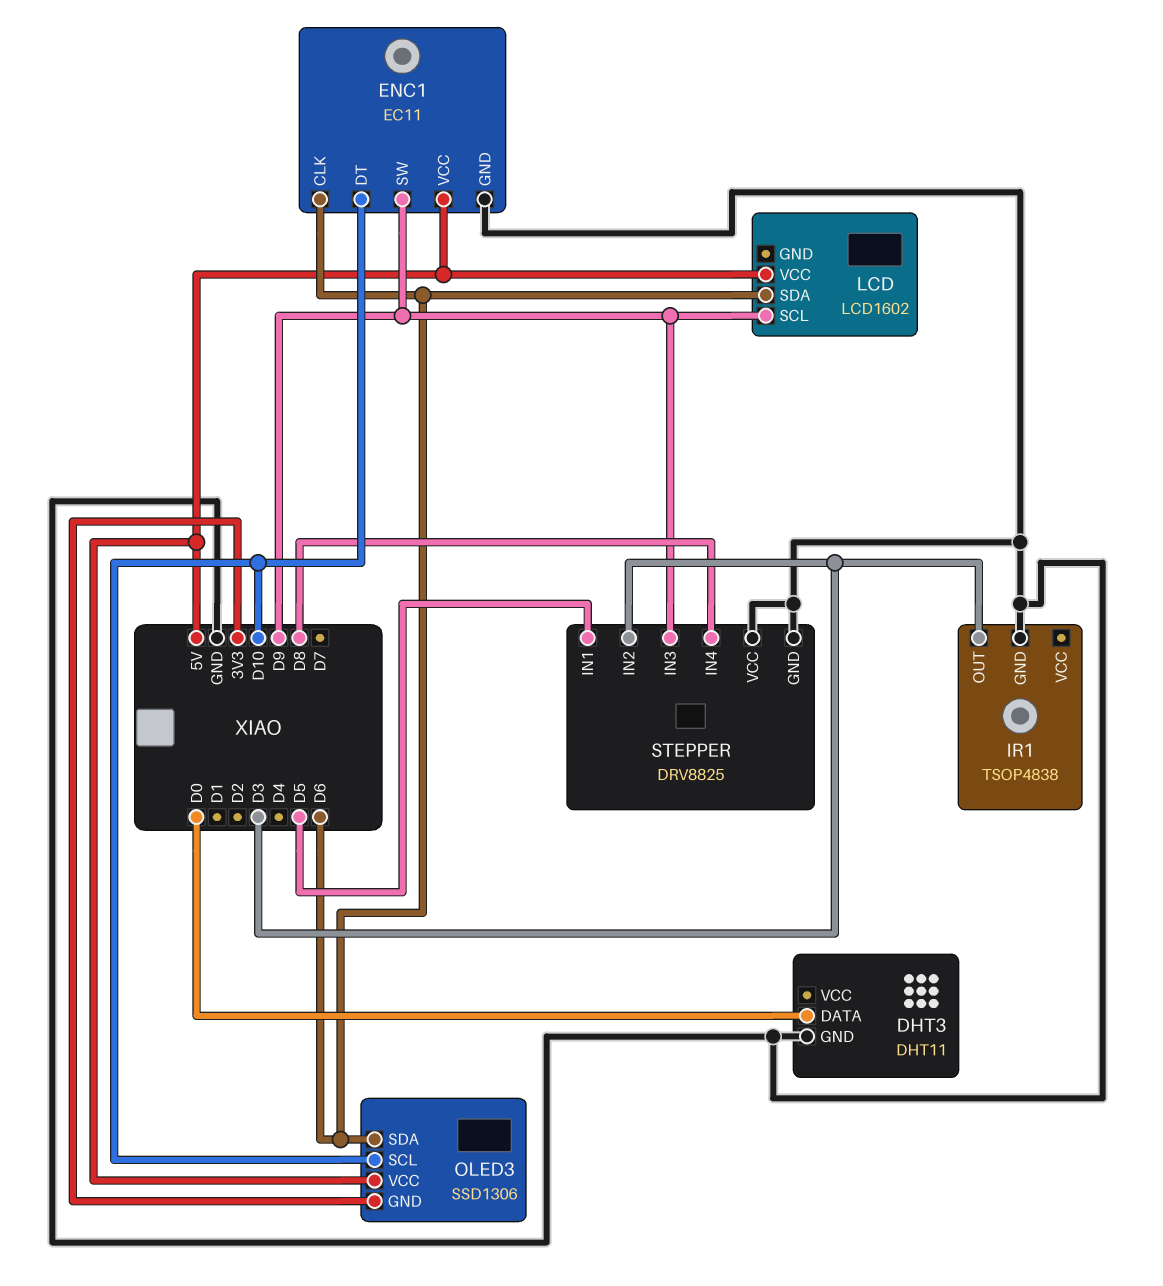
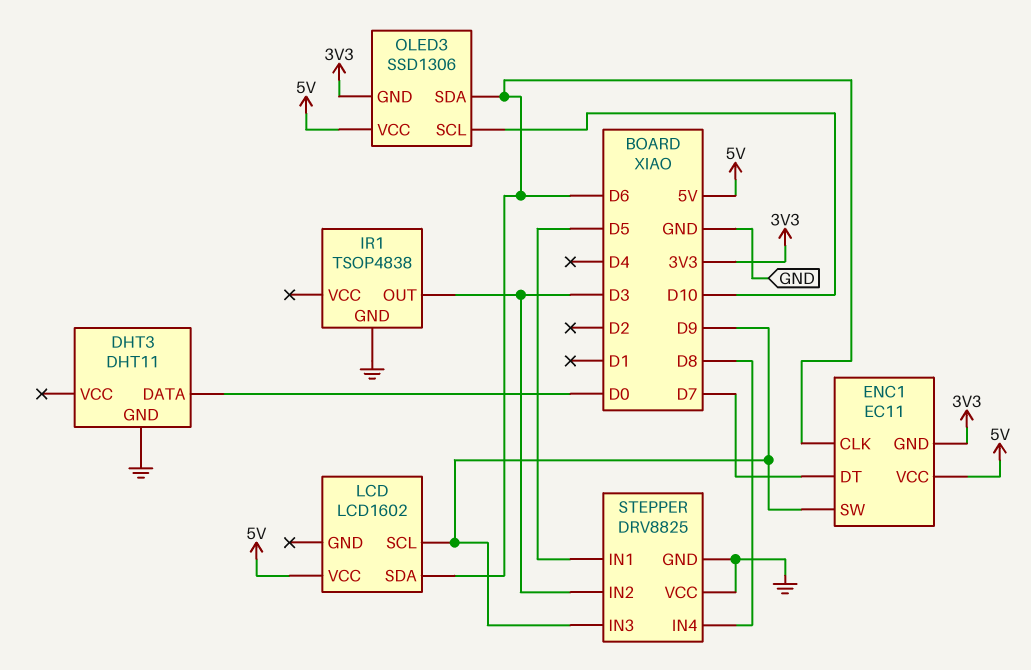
ENC1 pin DT: D10 -> D7
ENC1 pin GND: GND -> 3V3

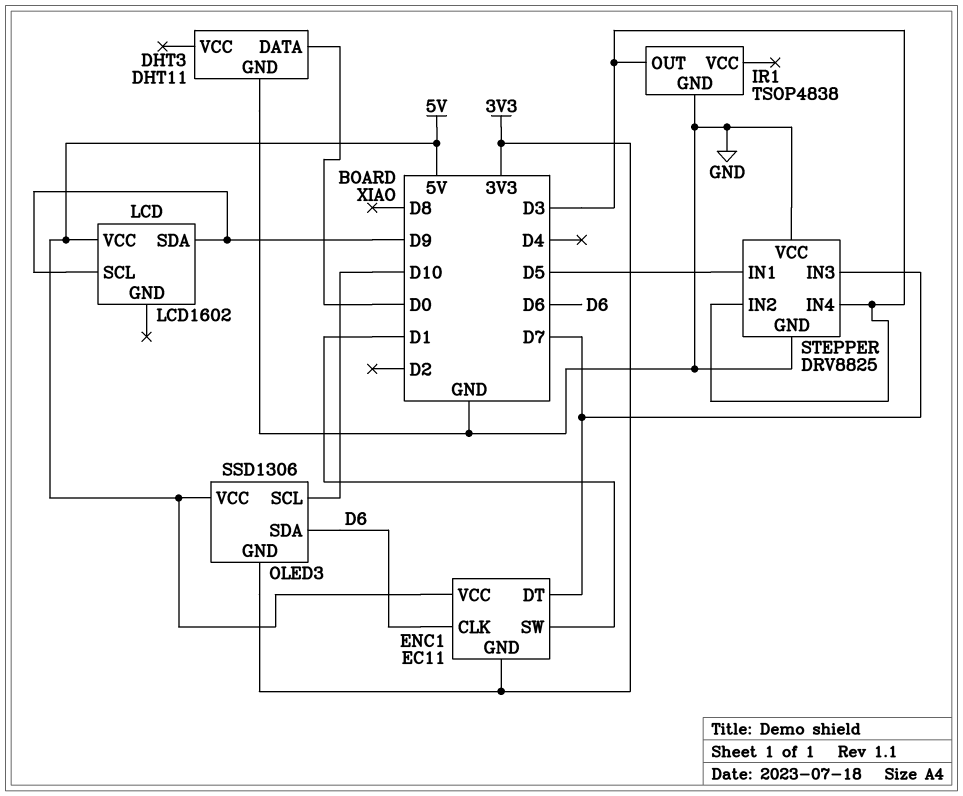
ENC1 pin SW: D9 -> D1
LCD pin SDA: D6 -> D9
STEPPER pin IN3: D9 -> D7
STEPPER pin IN4: D8 -> D3

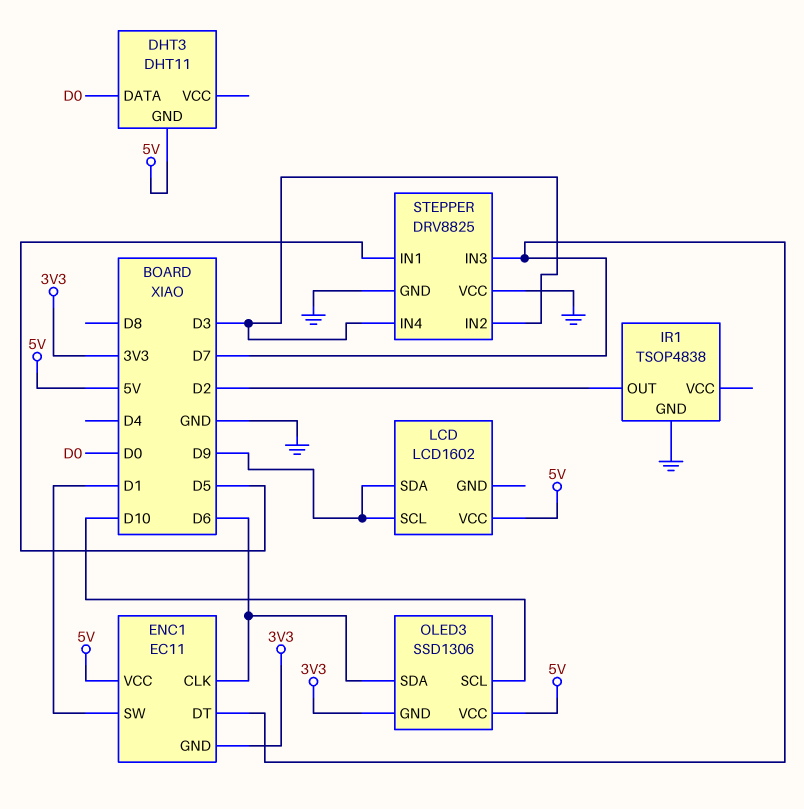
DHT3 pin GND: GND -> 5V
IR1 pin OUT: D3 -> D2

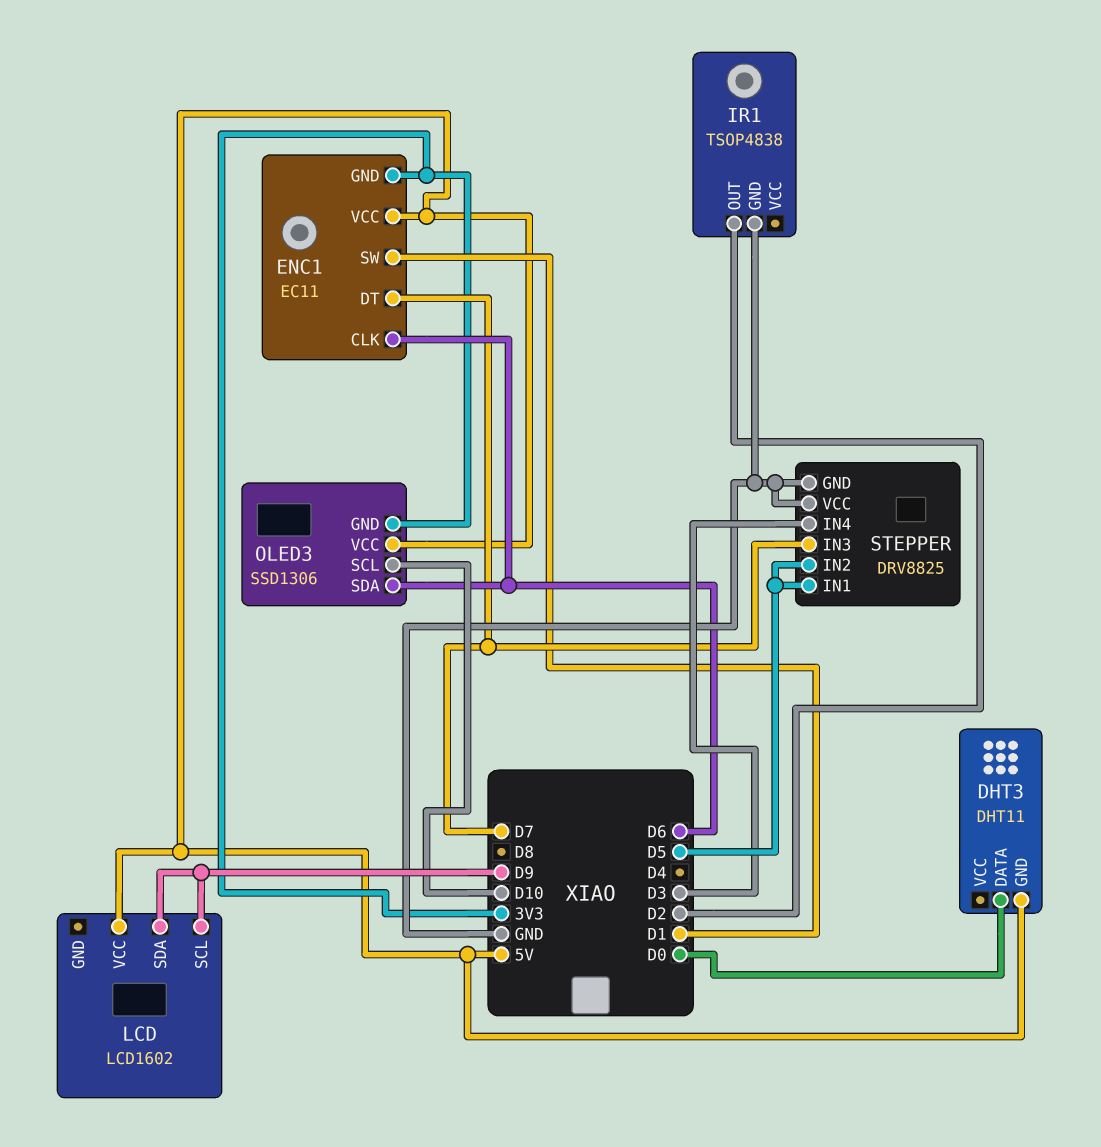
STEPPER pin IN2: D3 -> D5

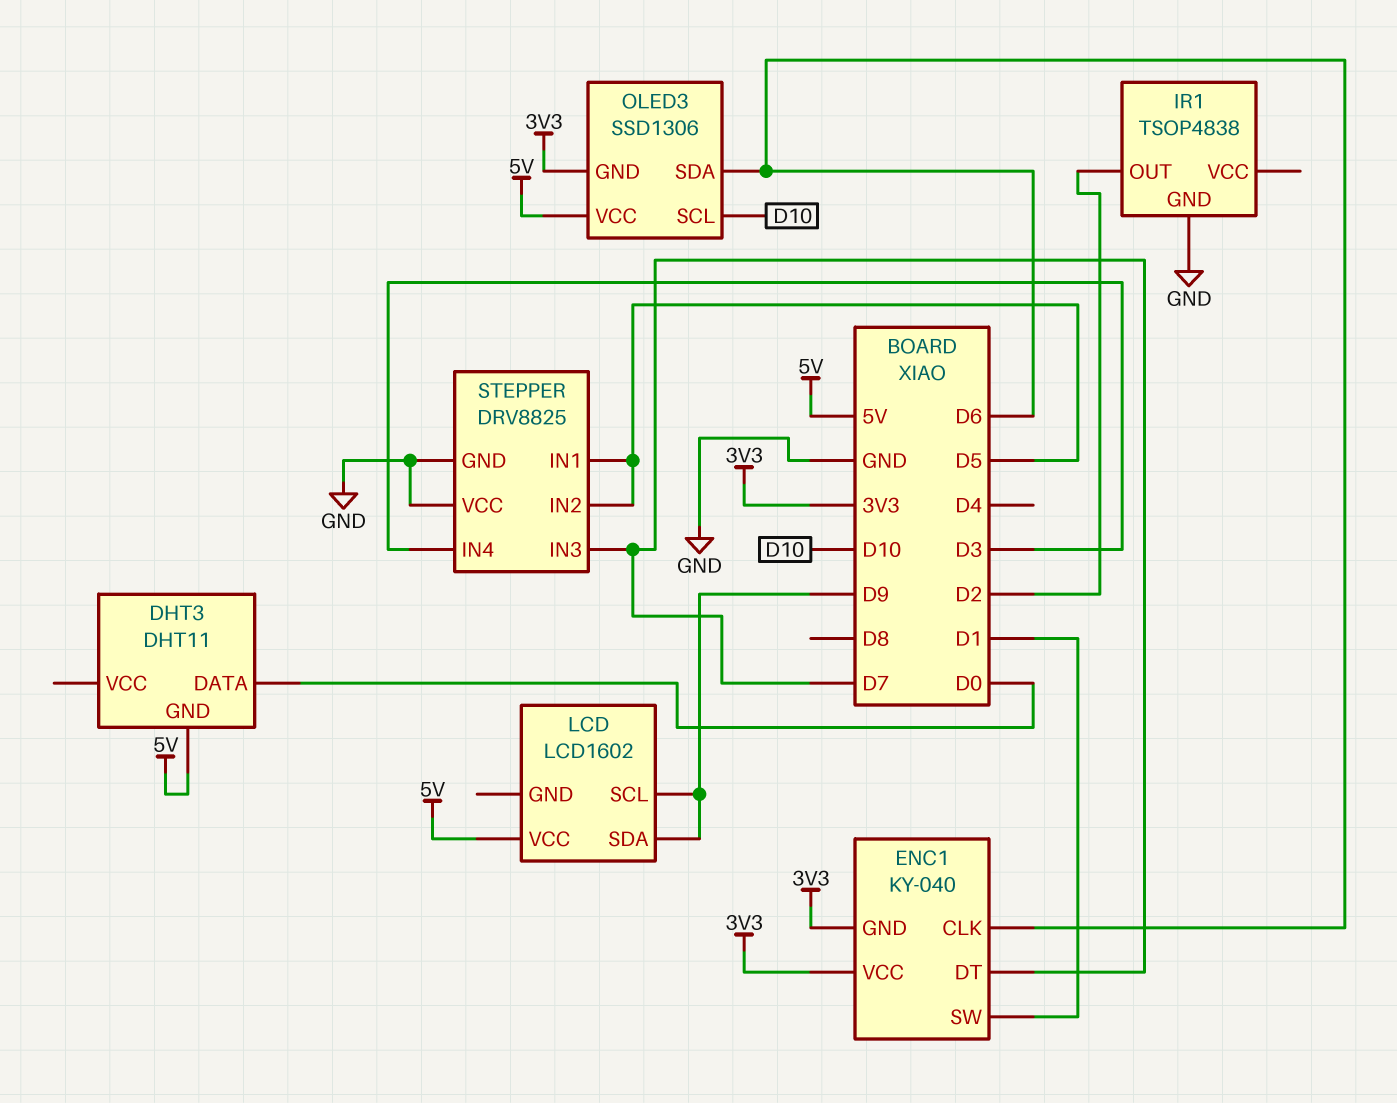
ENC1: EC11 -> KY-040
ENC1 pin VCC: 5V -> 3V3

